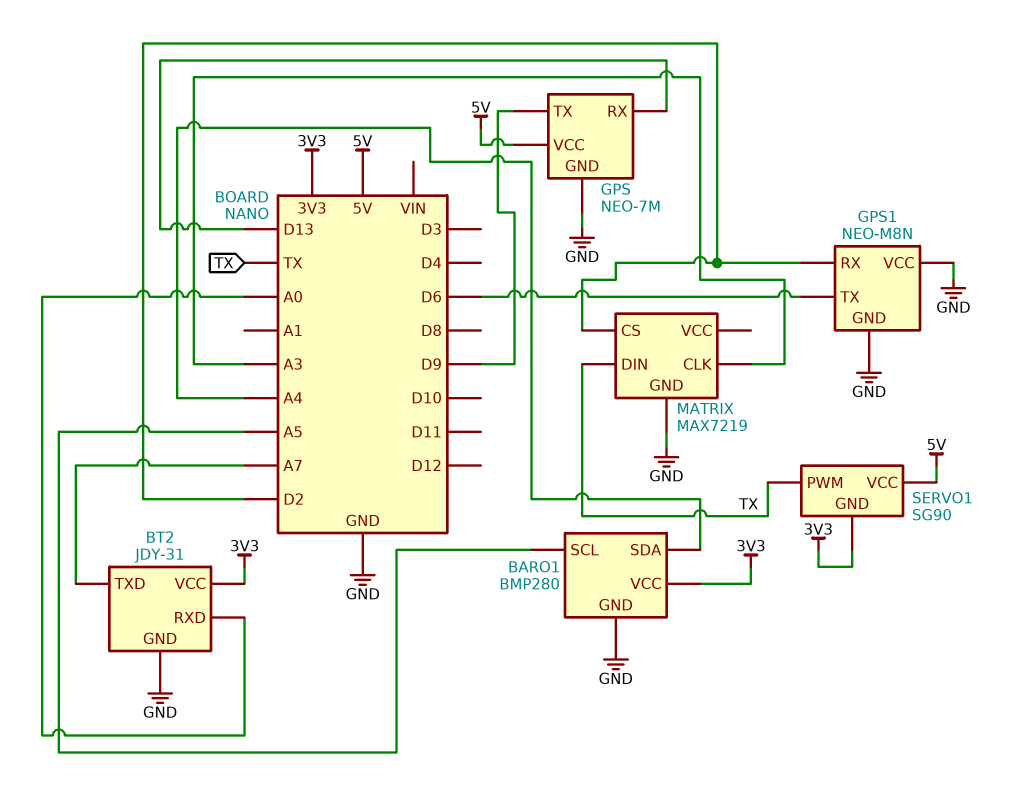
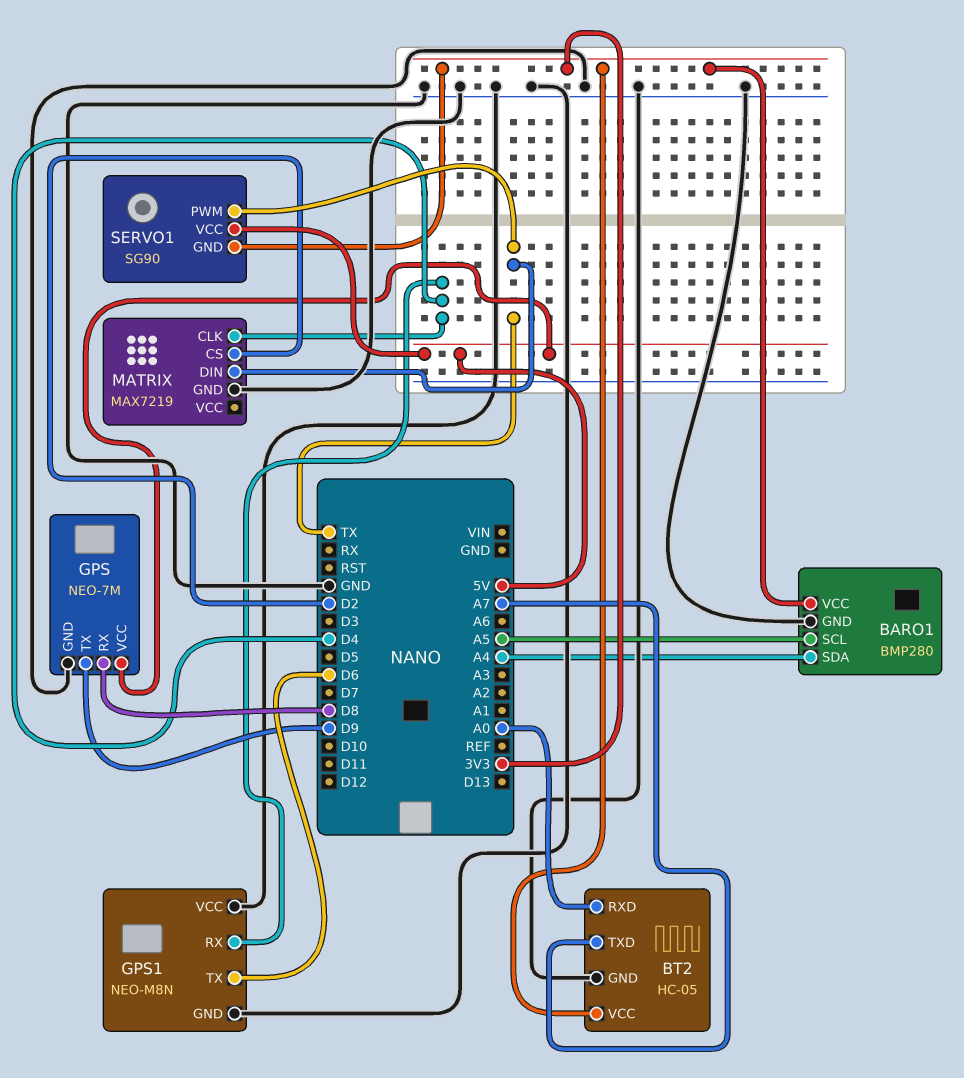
BT2: JDY-31 -> HC-05
GPS pin RX: D13 -> D8
GPS1 pin RX: D2 -> D4
MATRIX pin CLK: A3 -> D4

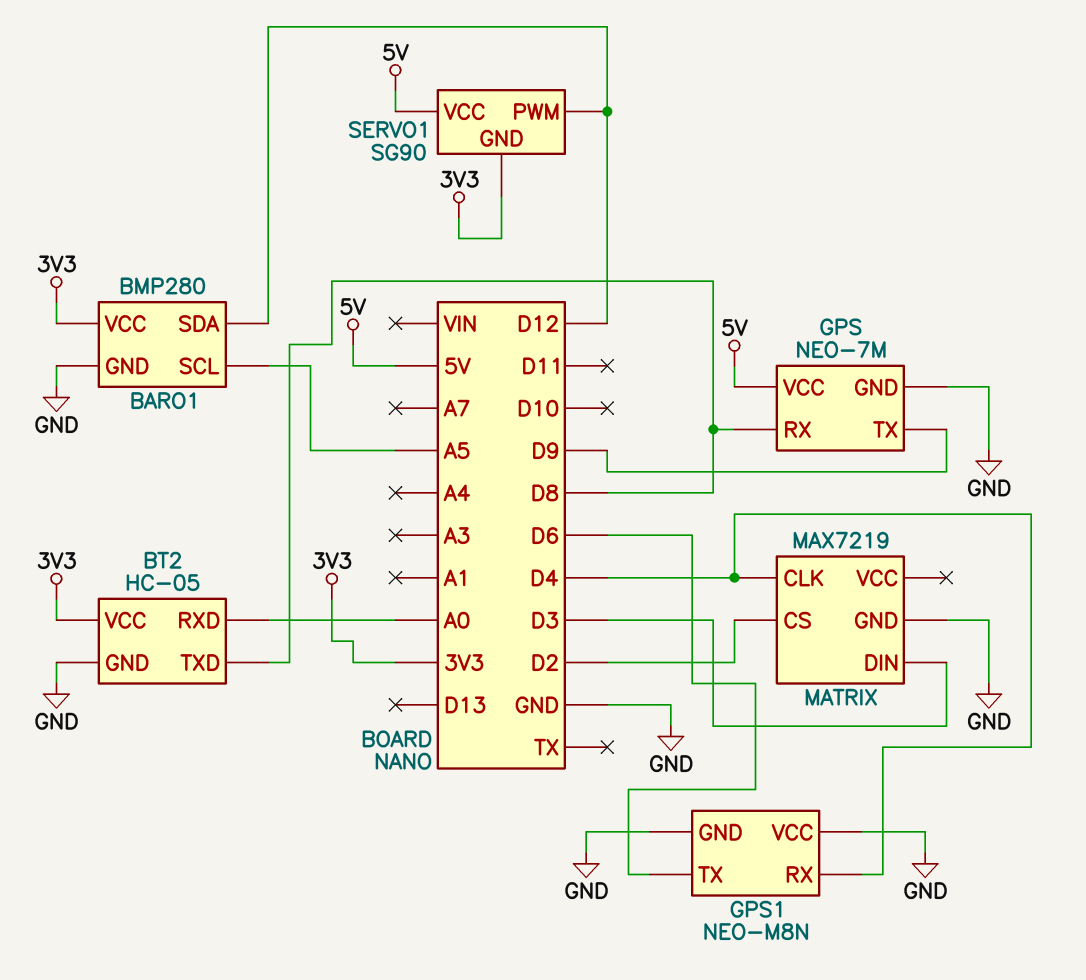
BARO1 pin SDA: A4 -> D12
BT2 pin TXD: A7 -> D8
MATRIX pin DIN: TX -> D3
SERVO1 pin PWM: TX -> D12

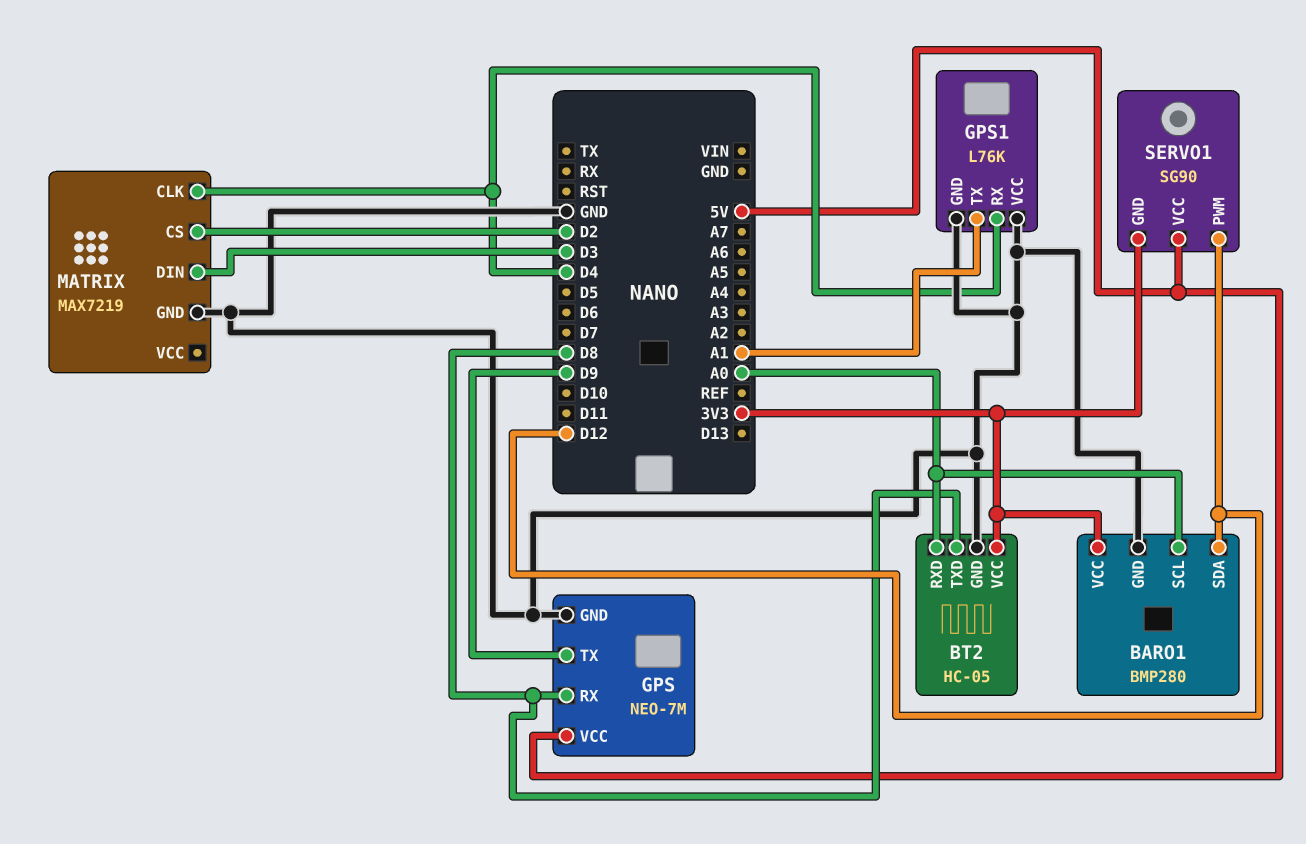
BARO1 pin SCL: A5 -> A0
GPS1: NEO-M8N -> L76K
GPS1 pin TX: D6 -> A1

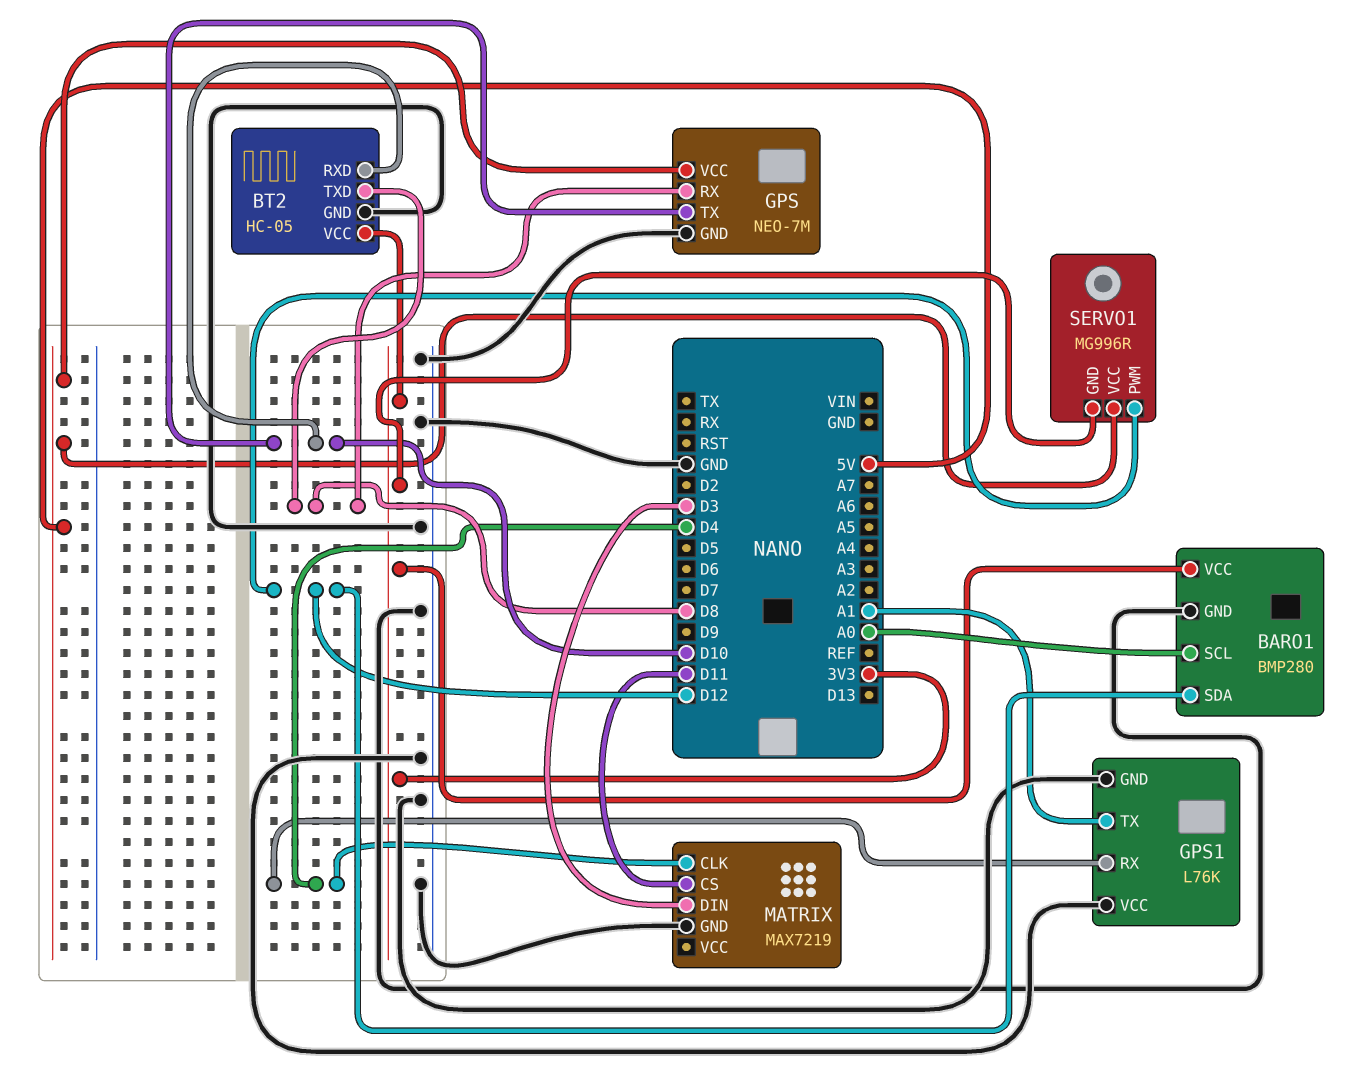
BT2 pin RXD: A0 -> D10
GPS pin TX: D9 -> D10
MATRIX pin CS: D2 -> D11
SERVO1: SG90 -> MG996R

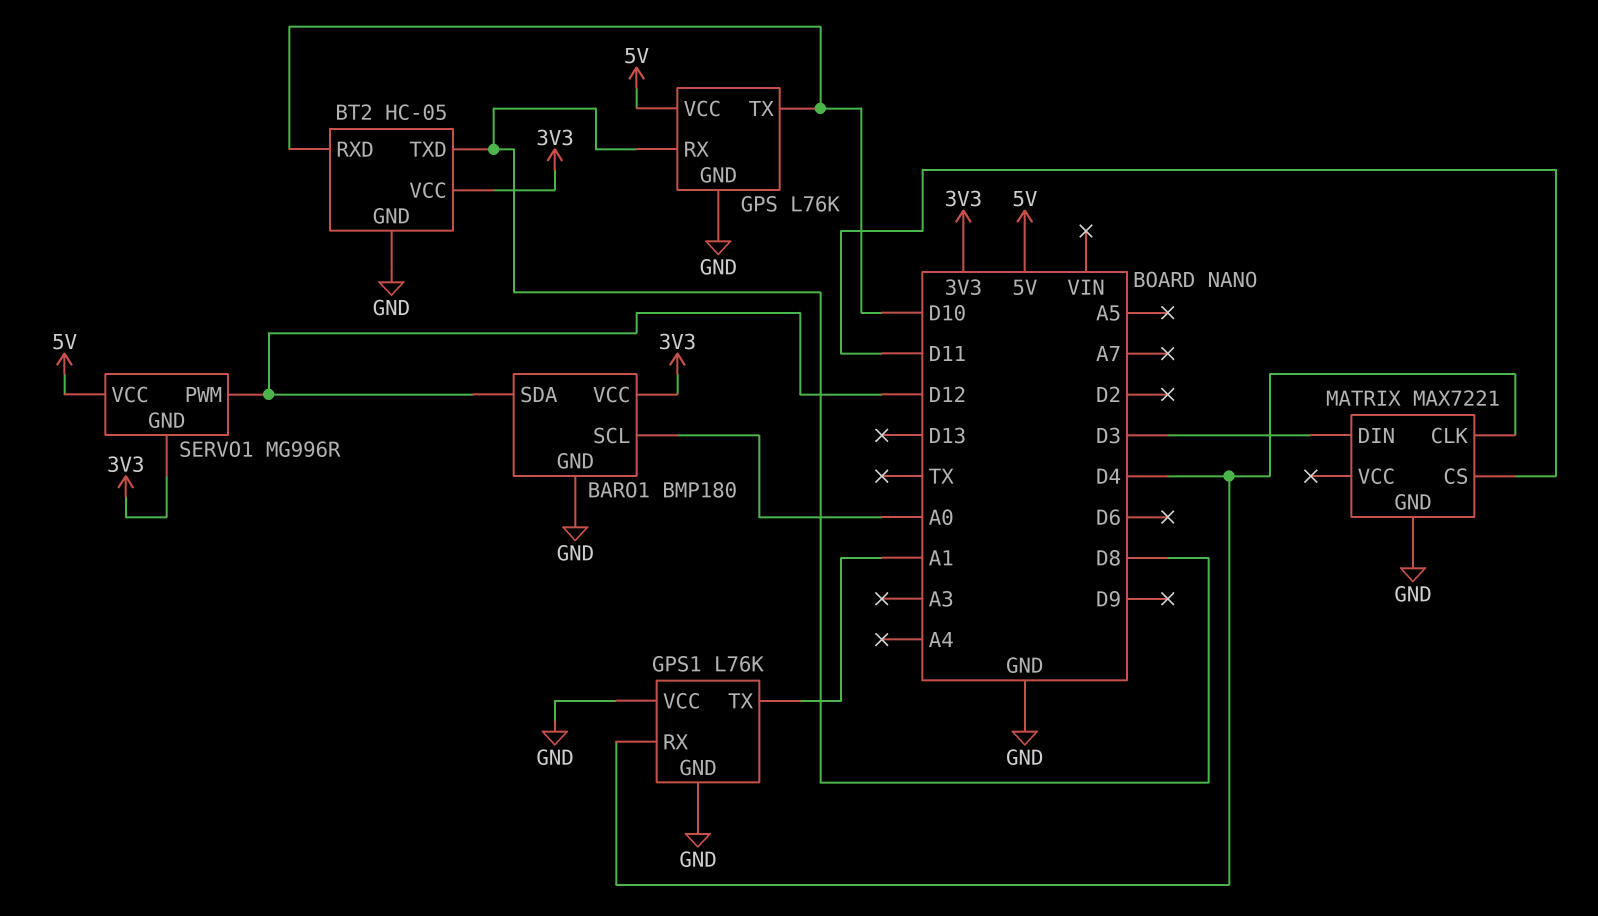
BARO1: BMP280 -> BMP180
GPS: NEO-7M -> L76K
MATRIX: MAX7219 -> MAX7221

